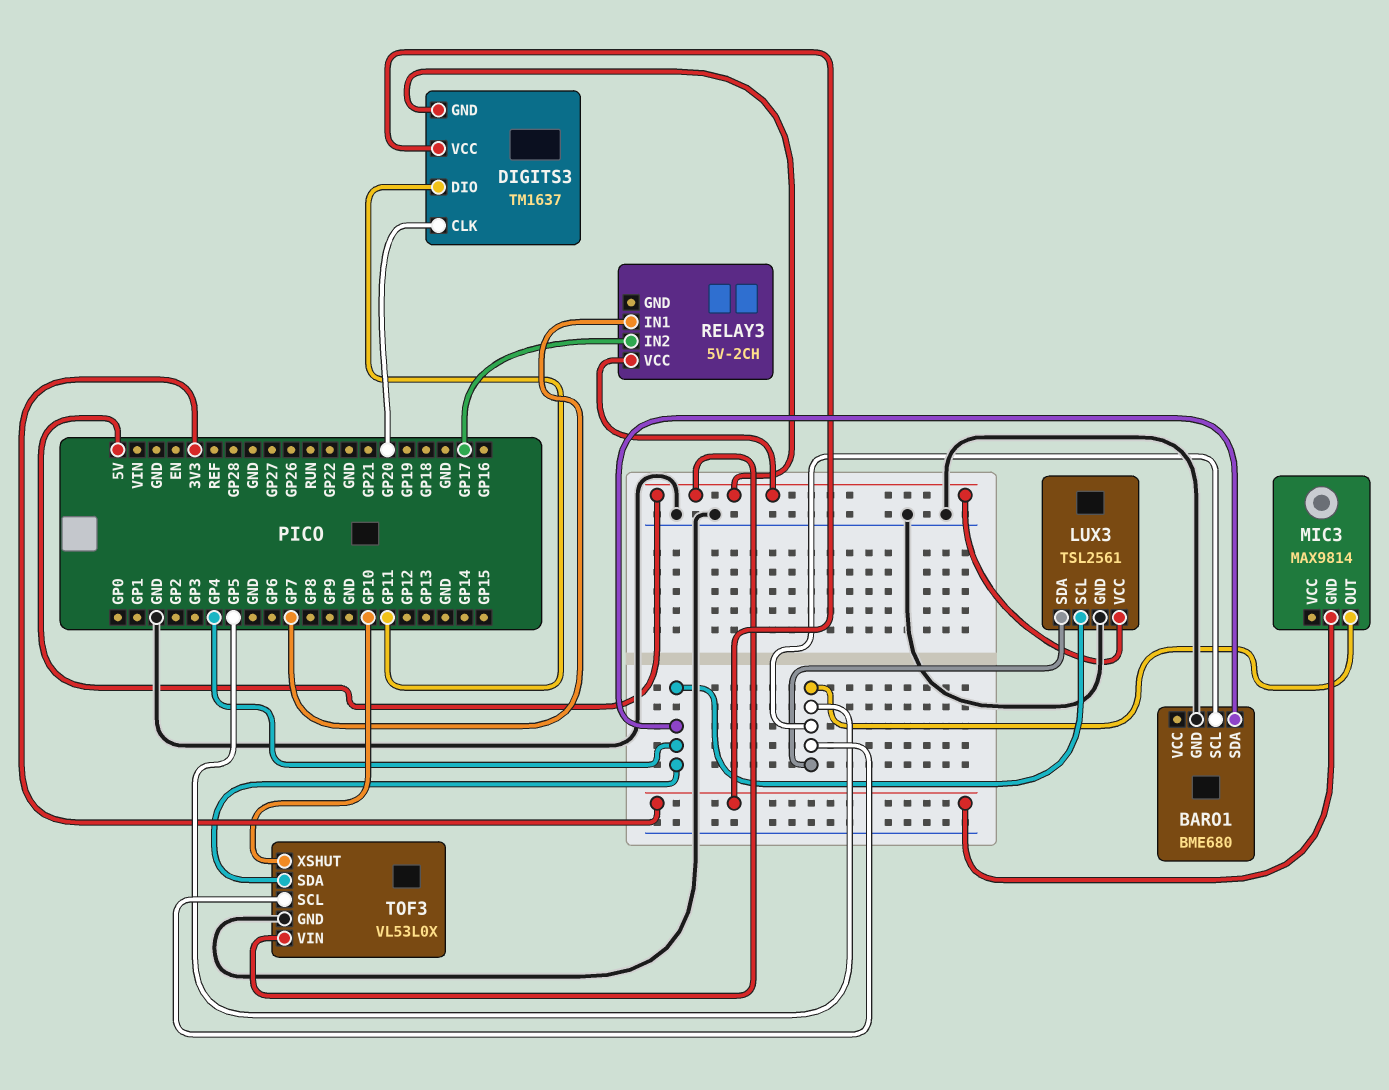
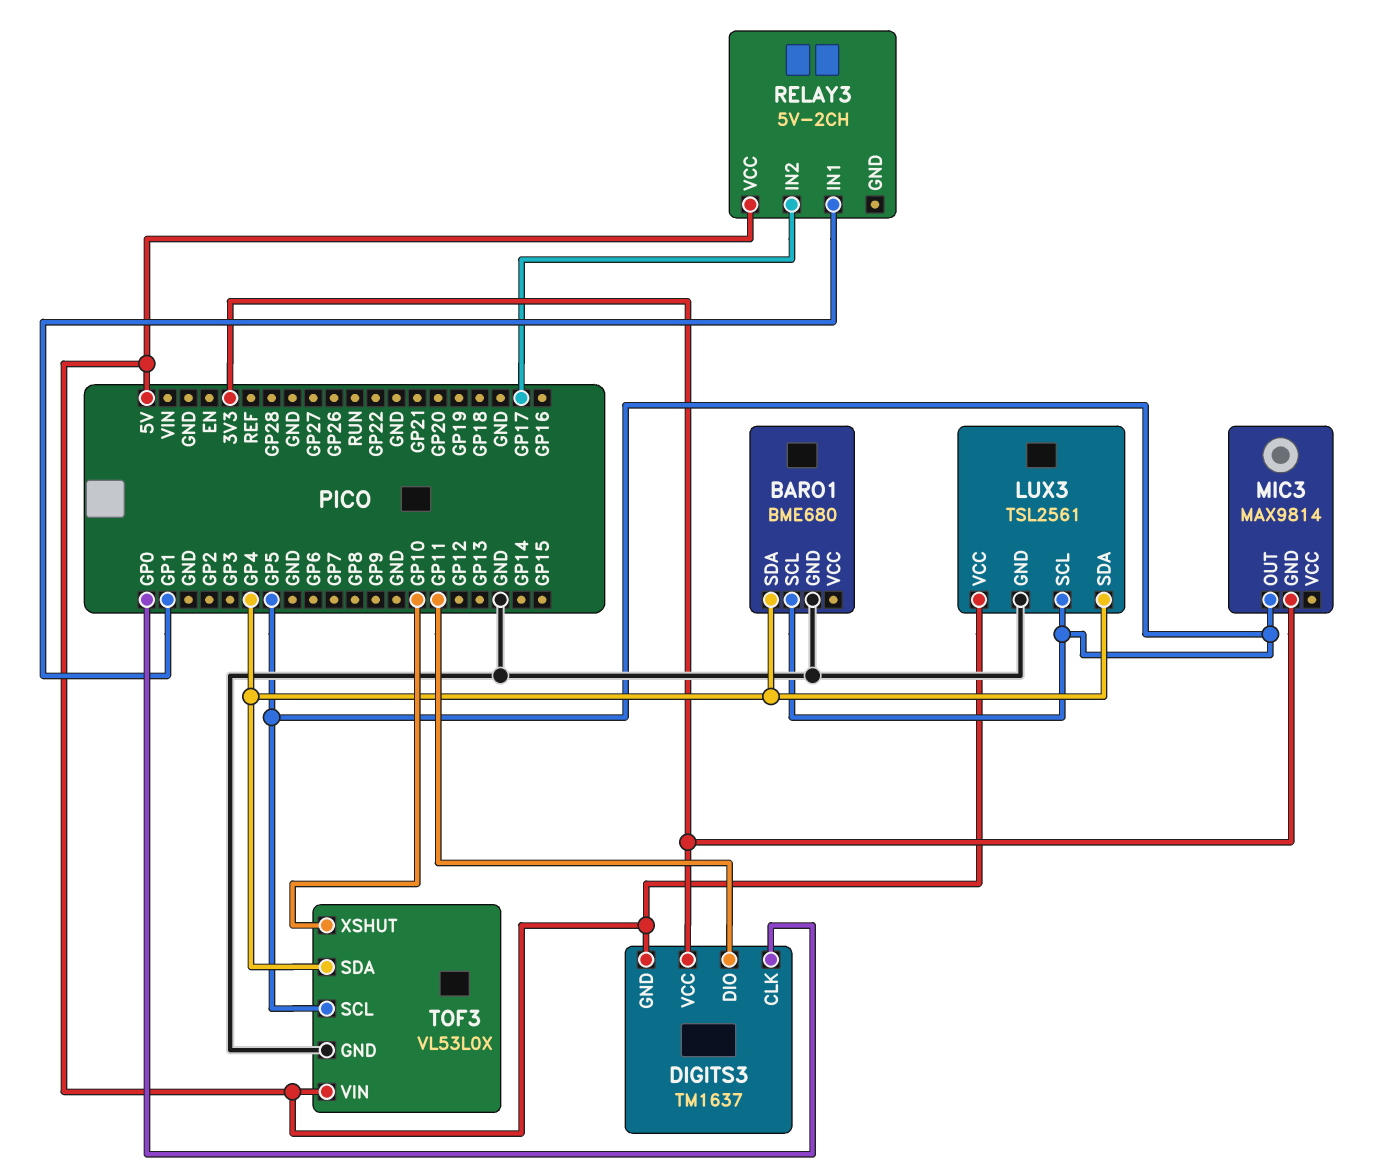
DIGITS3 pin CLK: GP20 -> GP0
LUX3 pin SCL: GP4 -> GP5
LUX3 pin SDA: GP5 -> GP4
RELAY3 pin IN1: GP7 -> GP1

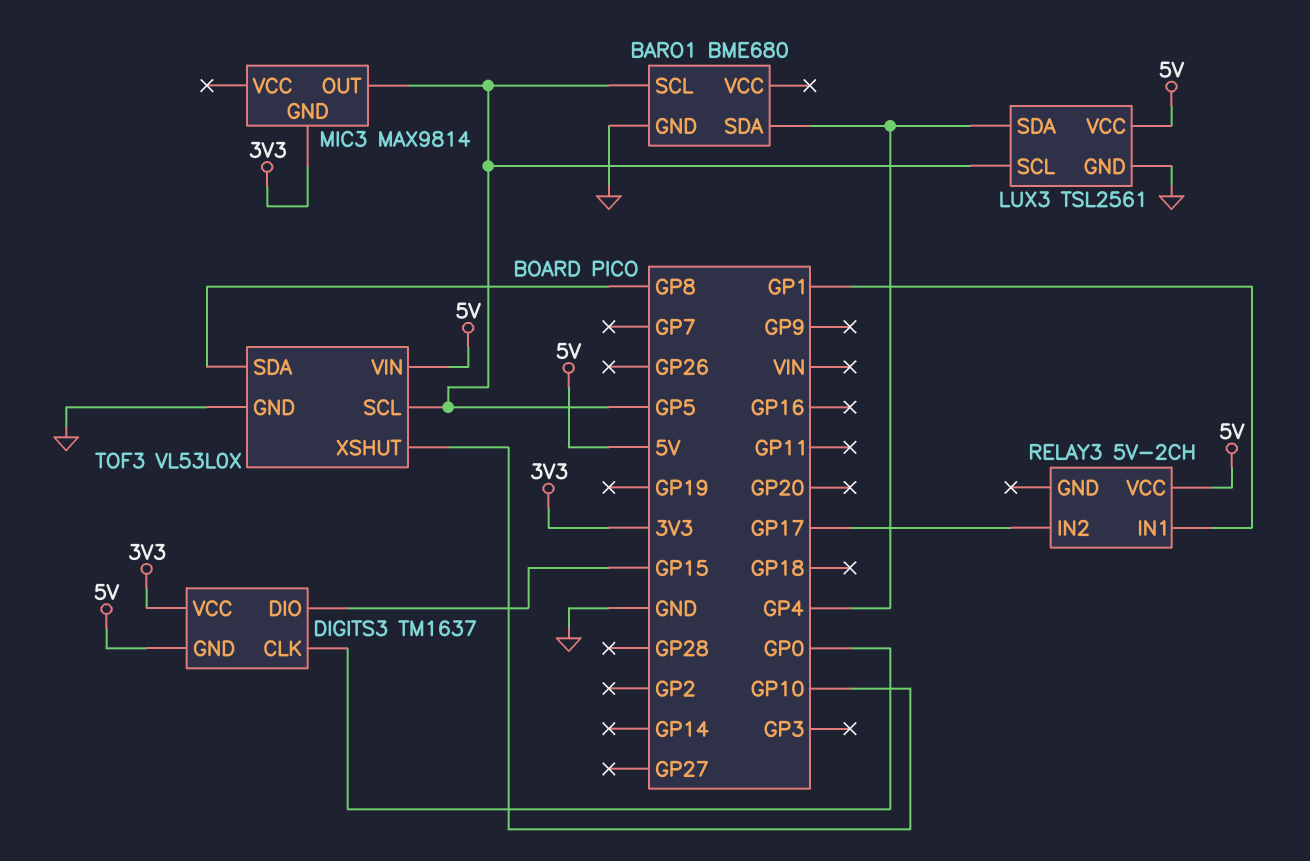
DIGITS3 pin DIO: GP11 -> GP15
TOF3 pin SDA: GP4 -> GP8

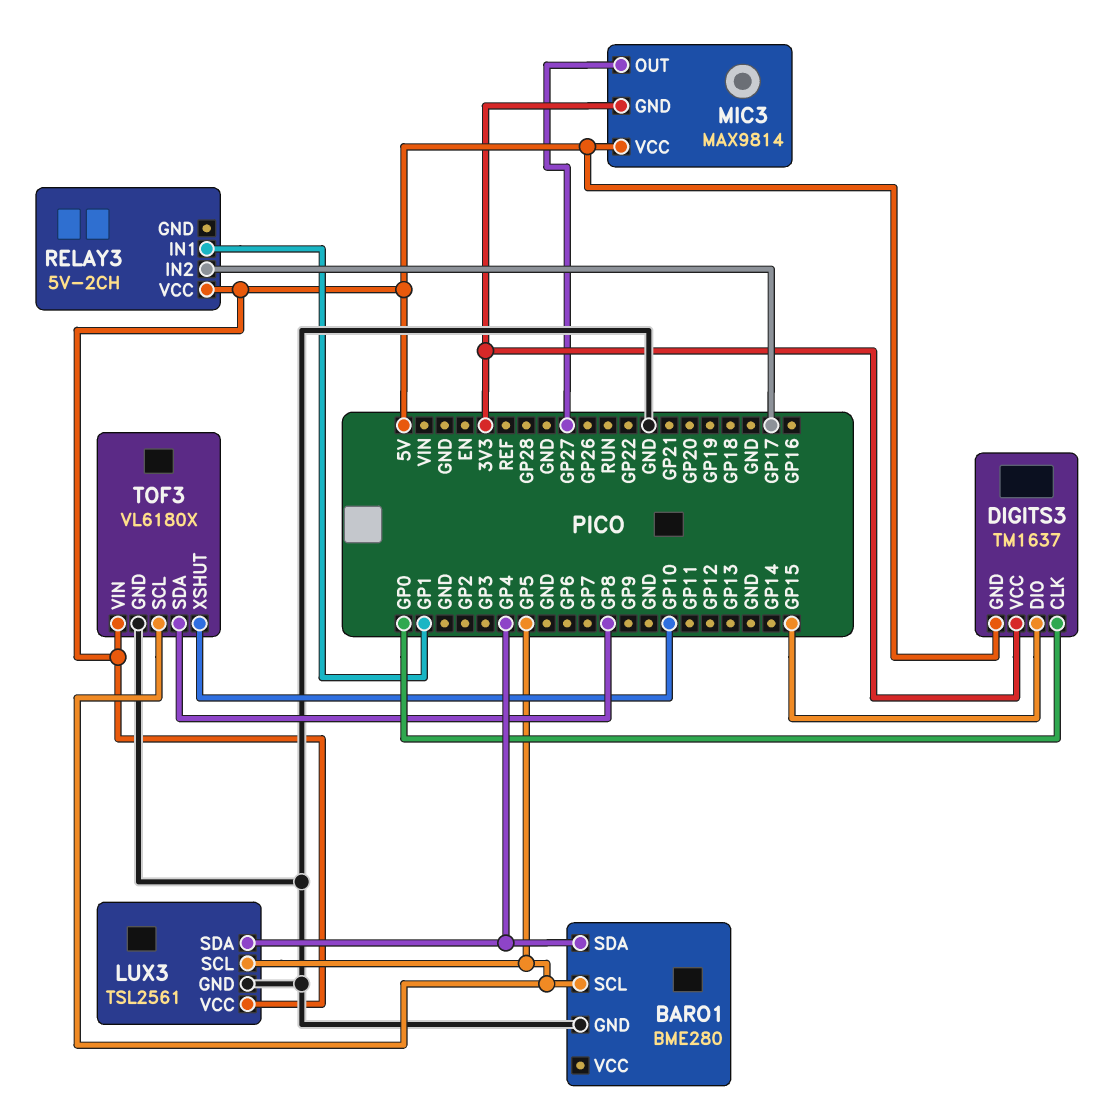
BARO1: BME680 -> BME280
MIC3 pin OUT: GP5 -> GP27
MIC3 pin VCC: none -> 5V
TOF3: VL53L0X -> VL6180X

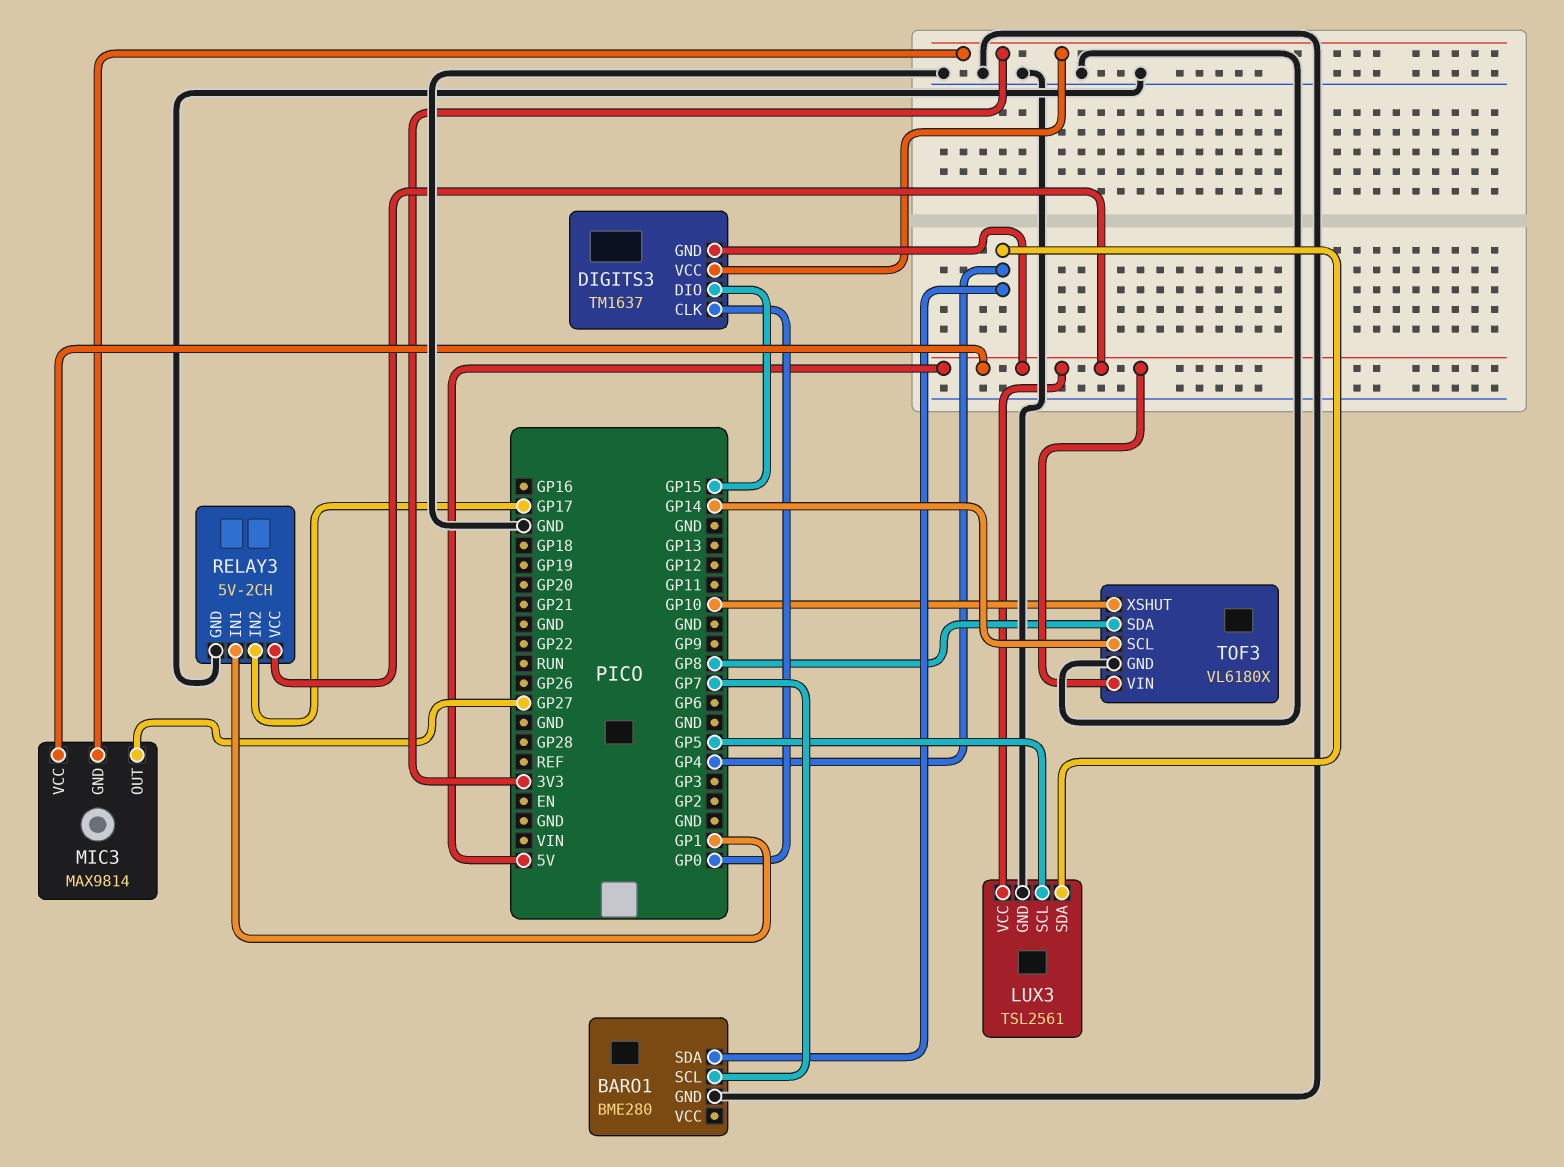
BARO1 pin SCL: GP5 -> GP7
RELAY3 pin GND: none -> GND
TOF3 pin SCL: GP5 -> GP14

